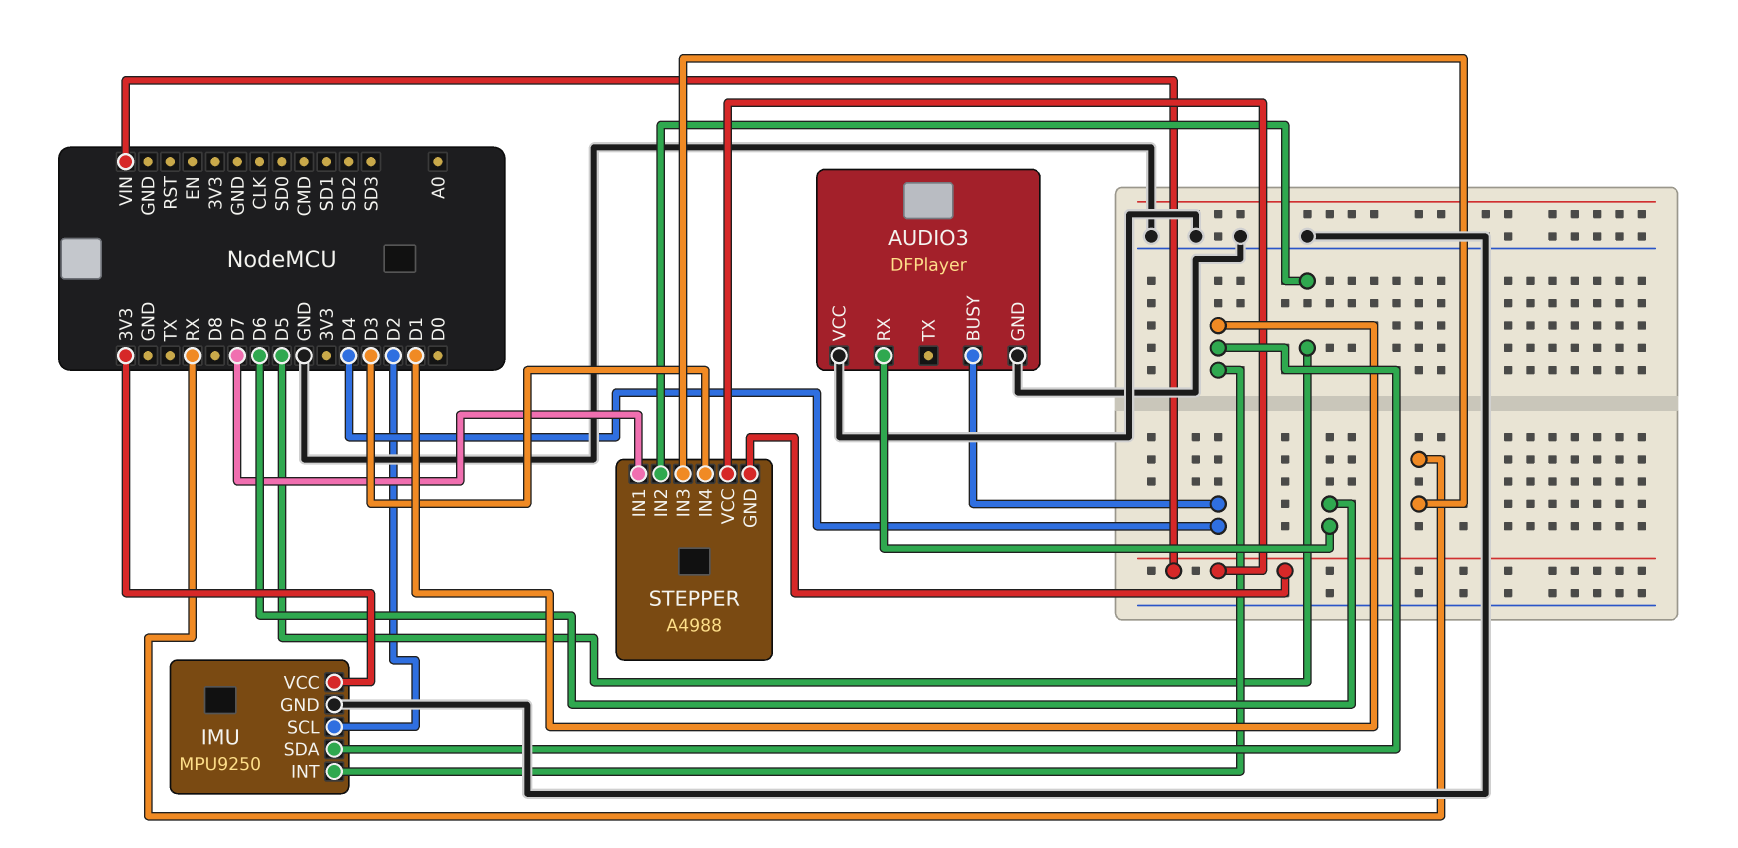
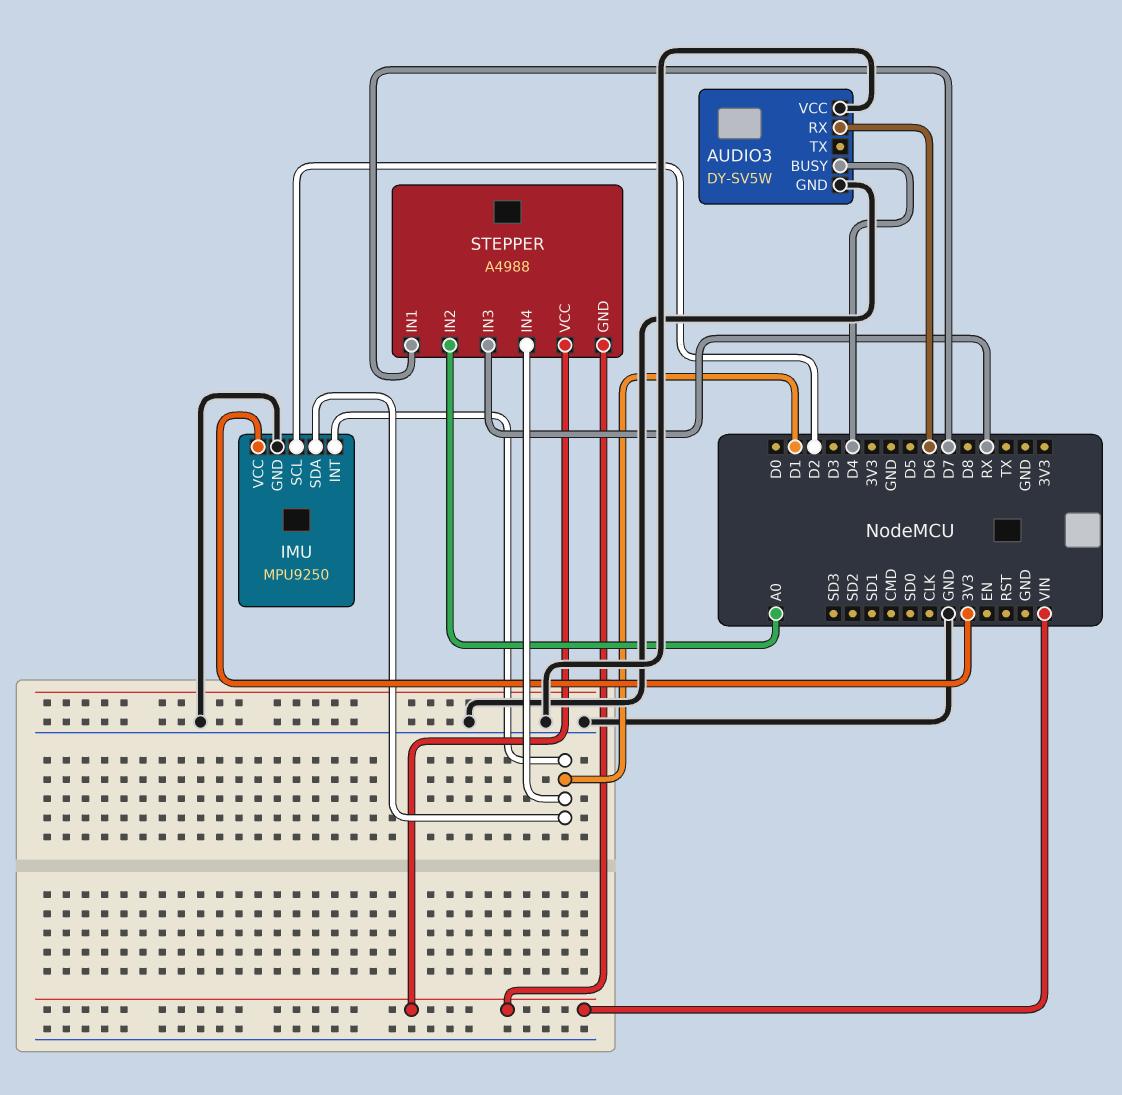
AUDIO3: DFPlayer -> DY-SV5W
STEPPER pin IN2: D5 -> A0
STEPPER pin IN4: D3 -> D1

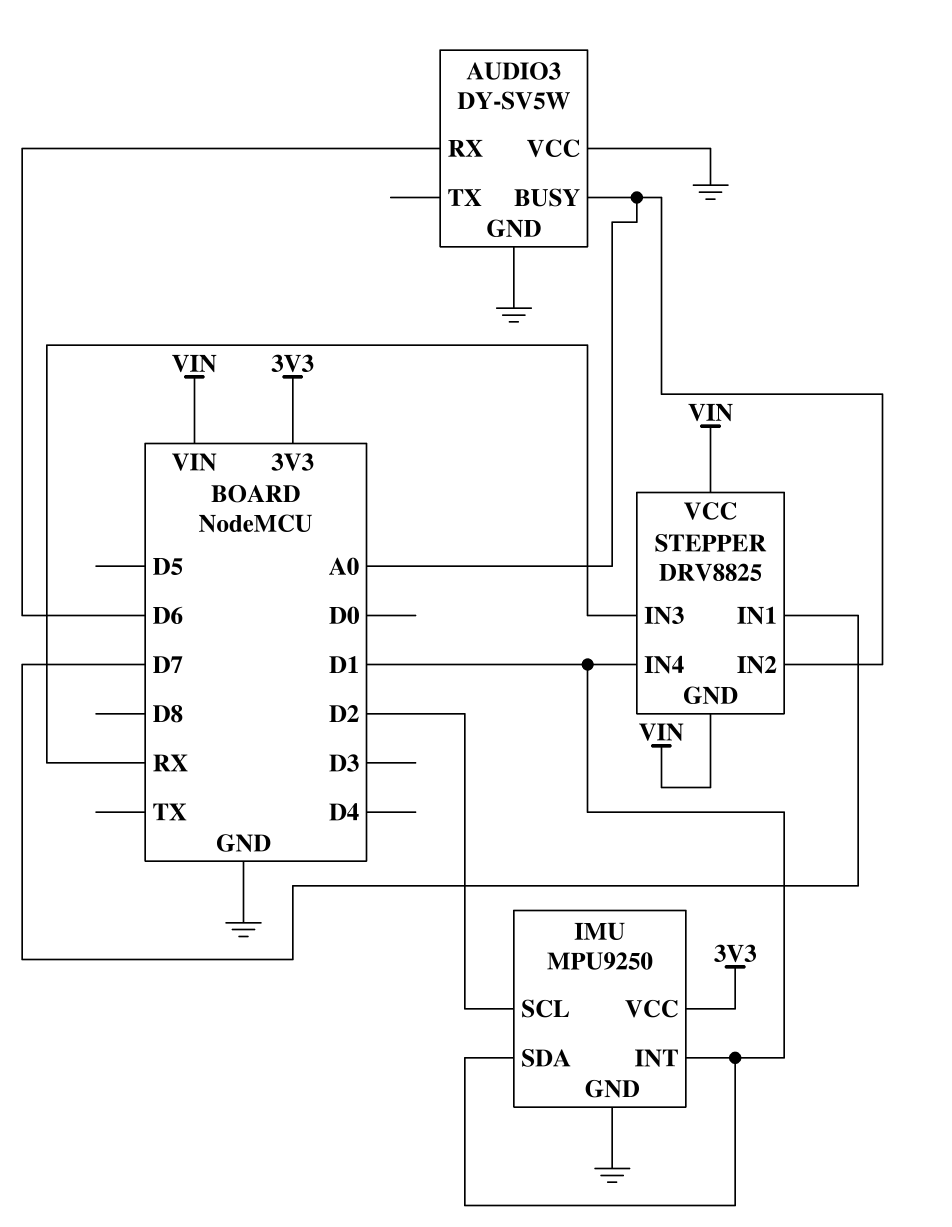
AUDIO3 pin BUSY: D4 -> A0
STEPPER: A4988 -> DRV8825

